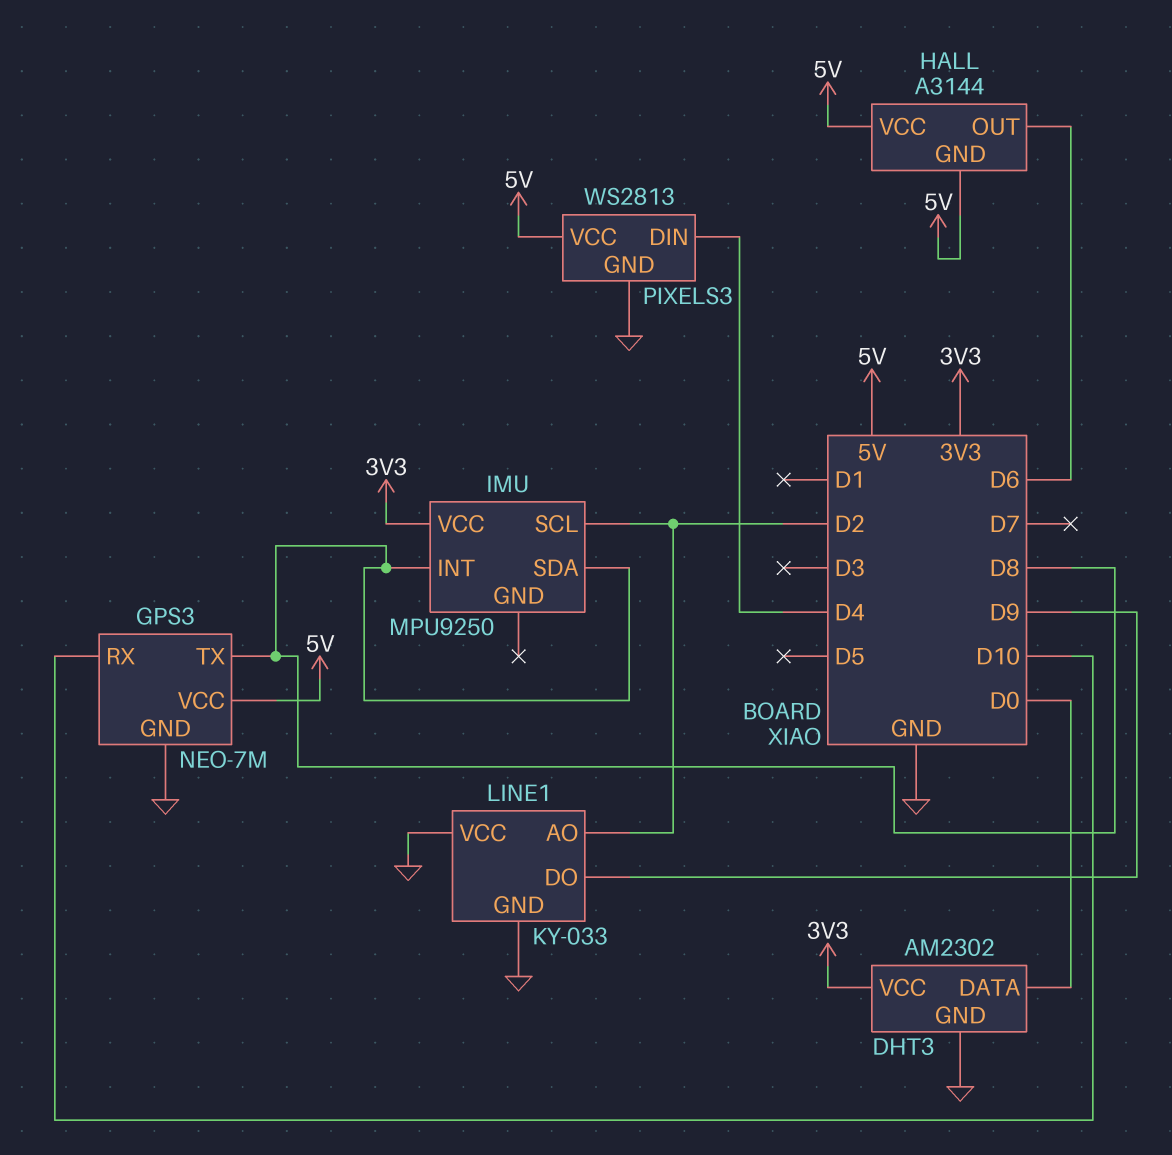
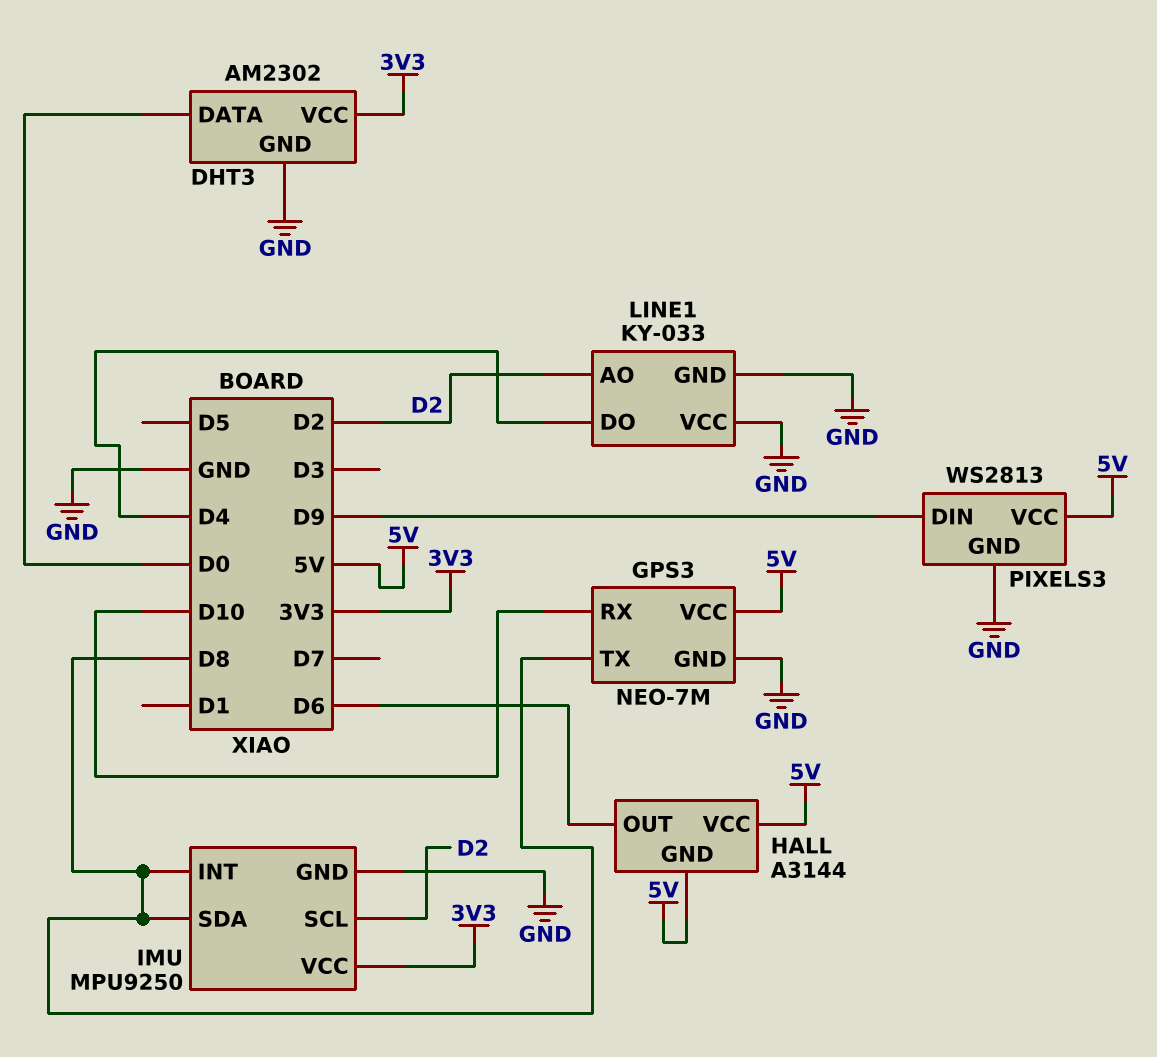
IMU pin GND: none -> GND
LINE1 pin DO: D9 -> D4
PIXELS3 pin DIN: D4 -> D9

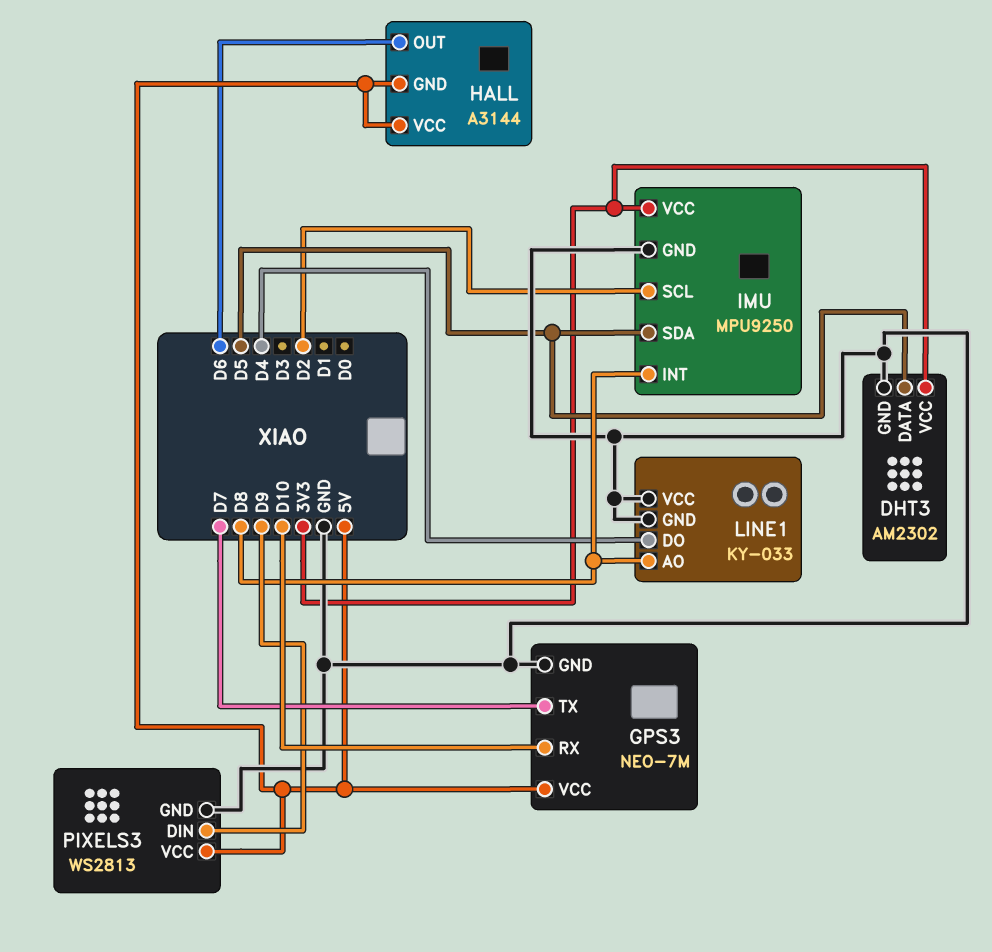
DHT3 pin DATA: D0 -> D5
GPS3 pin TX: D8 -> D7
IMU pin SDA: D8 -> D5
LINE1 pin AO: D2 -> D8

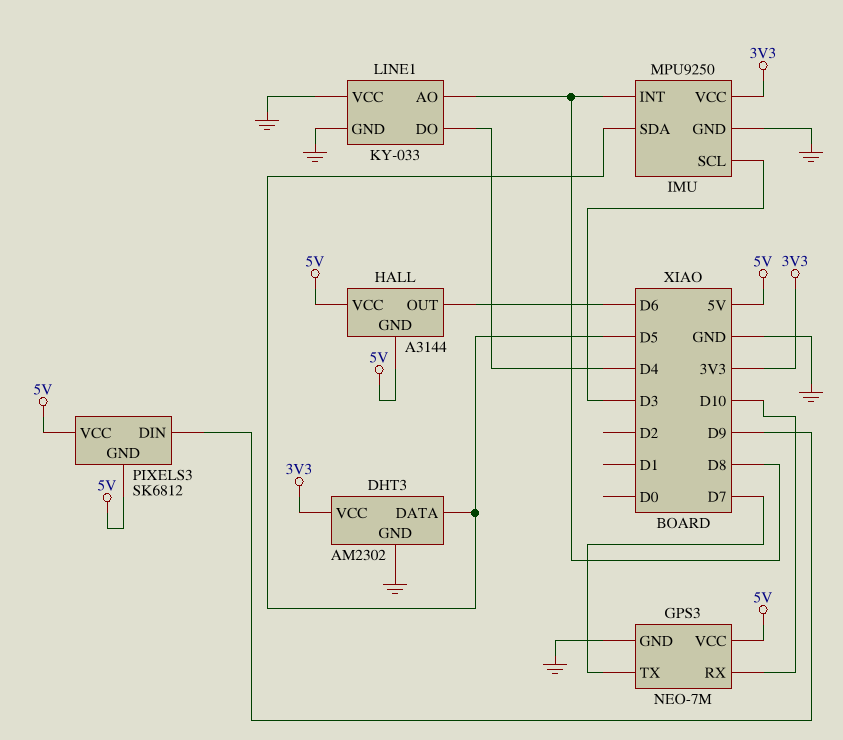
IMU pin SCL: D2 -> D3
PIXELS3: WS2813 -> SK6812
PIXELS3 pin GND: GND -> 5V

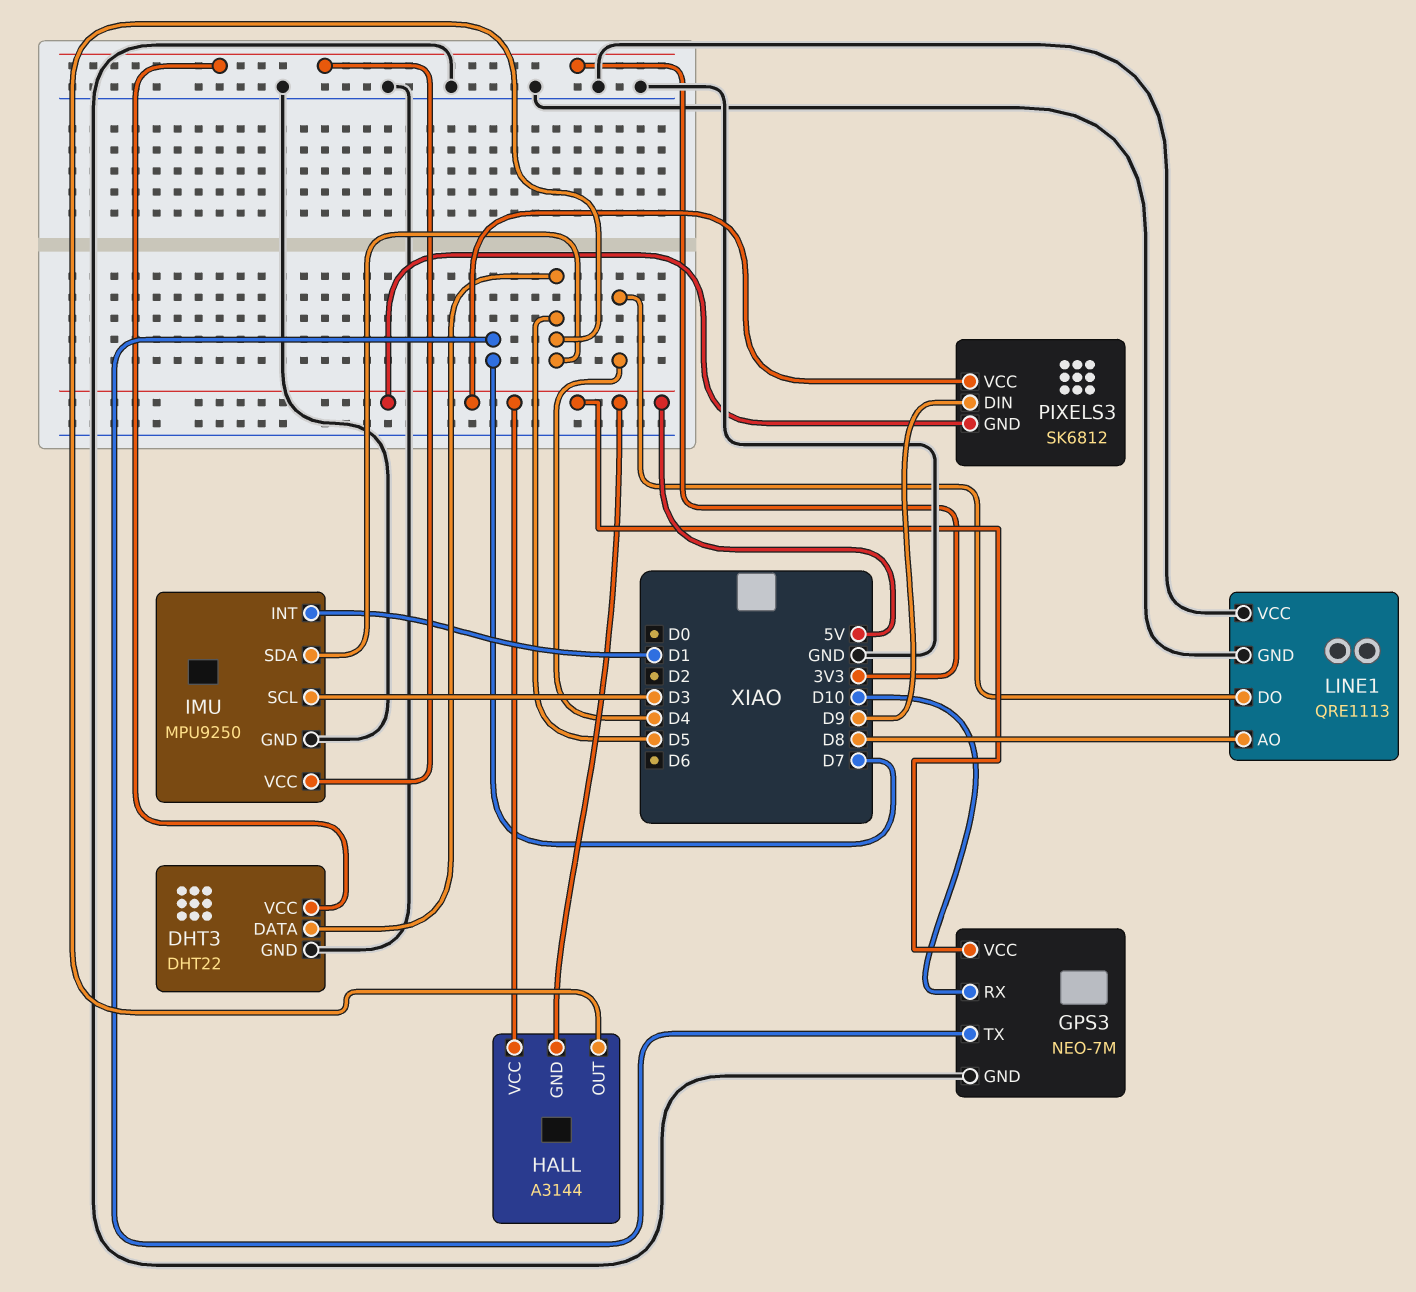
DHT3: AM2302 -> DHT22
HALL pin OUT: D6 -> D5
IMU pin INT: D8 -> D1
LINE1: KY-033 -> QRE1113

